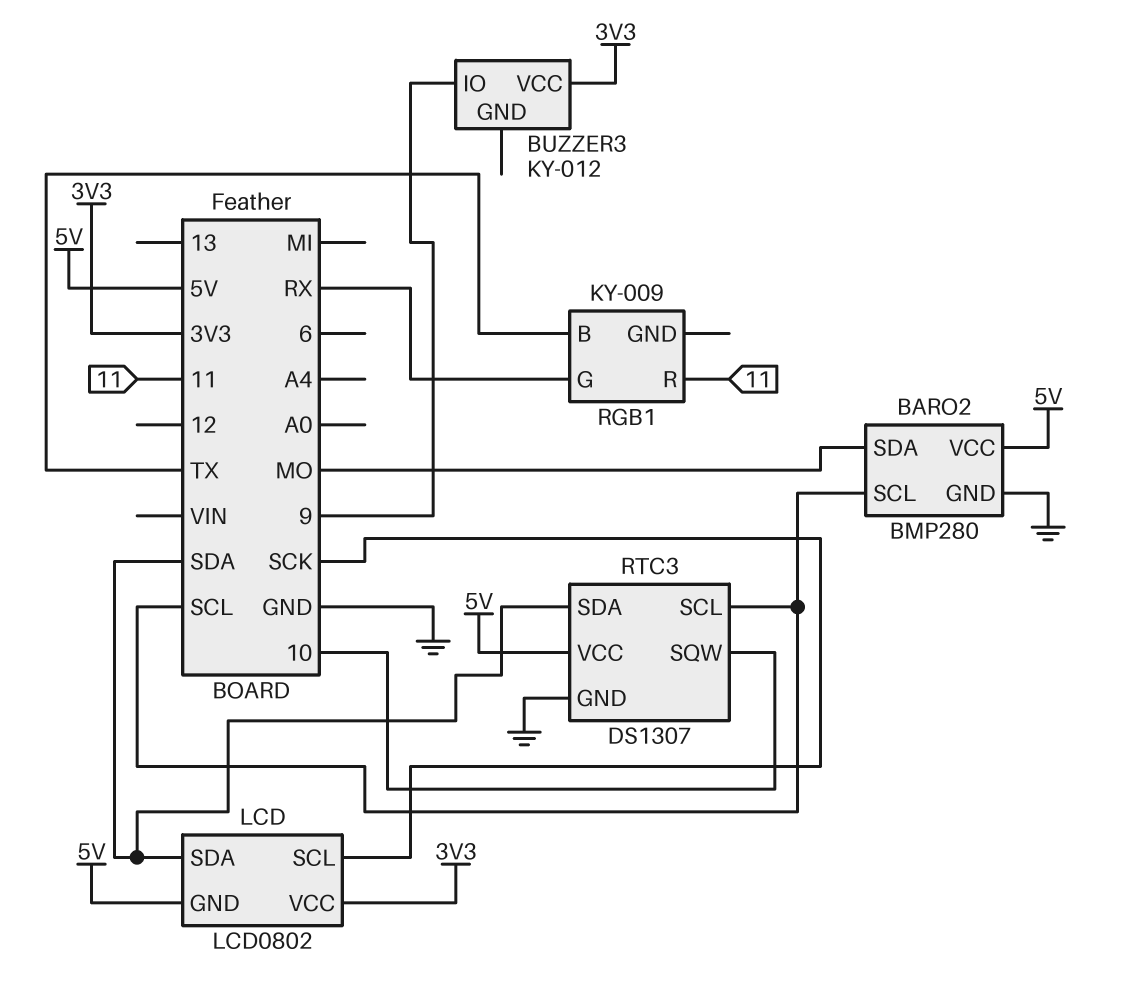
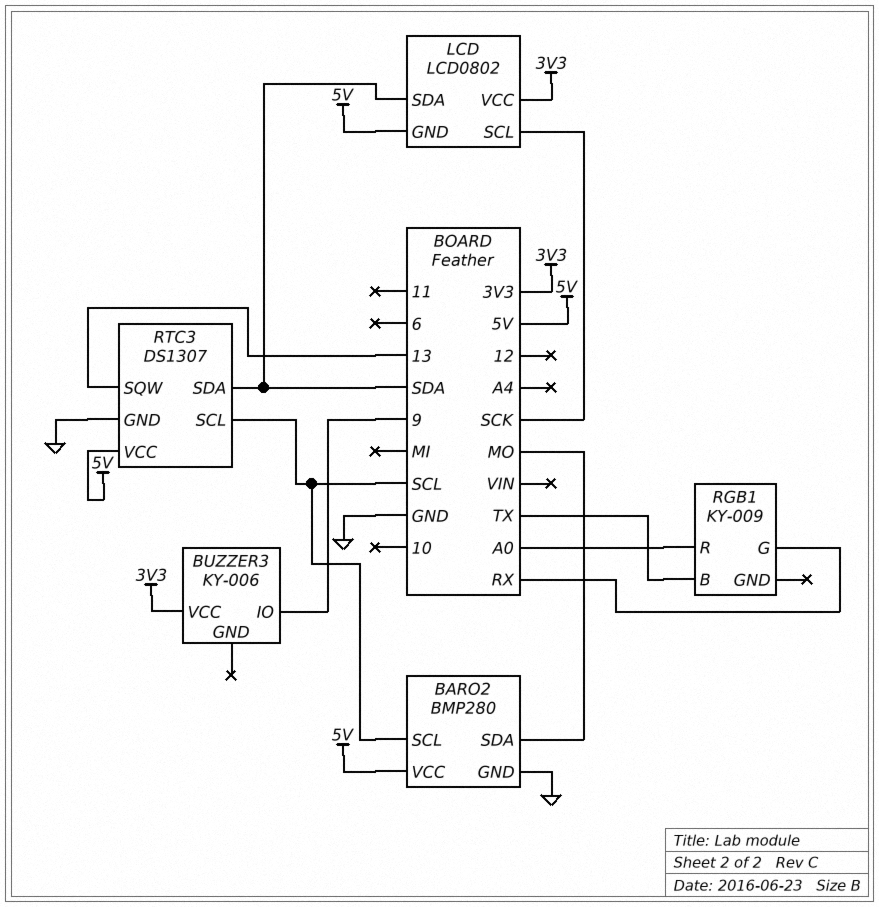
BUZZER3: KY-012 -> KY-006
RGB1 pin R: 11 -> A0
RTC3 pin SQW: 10 -> 13

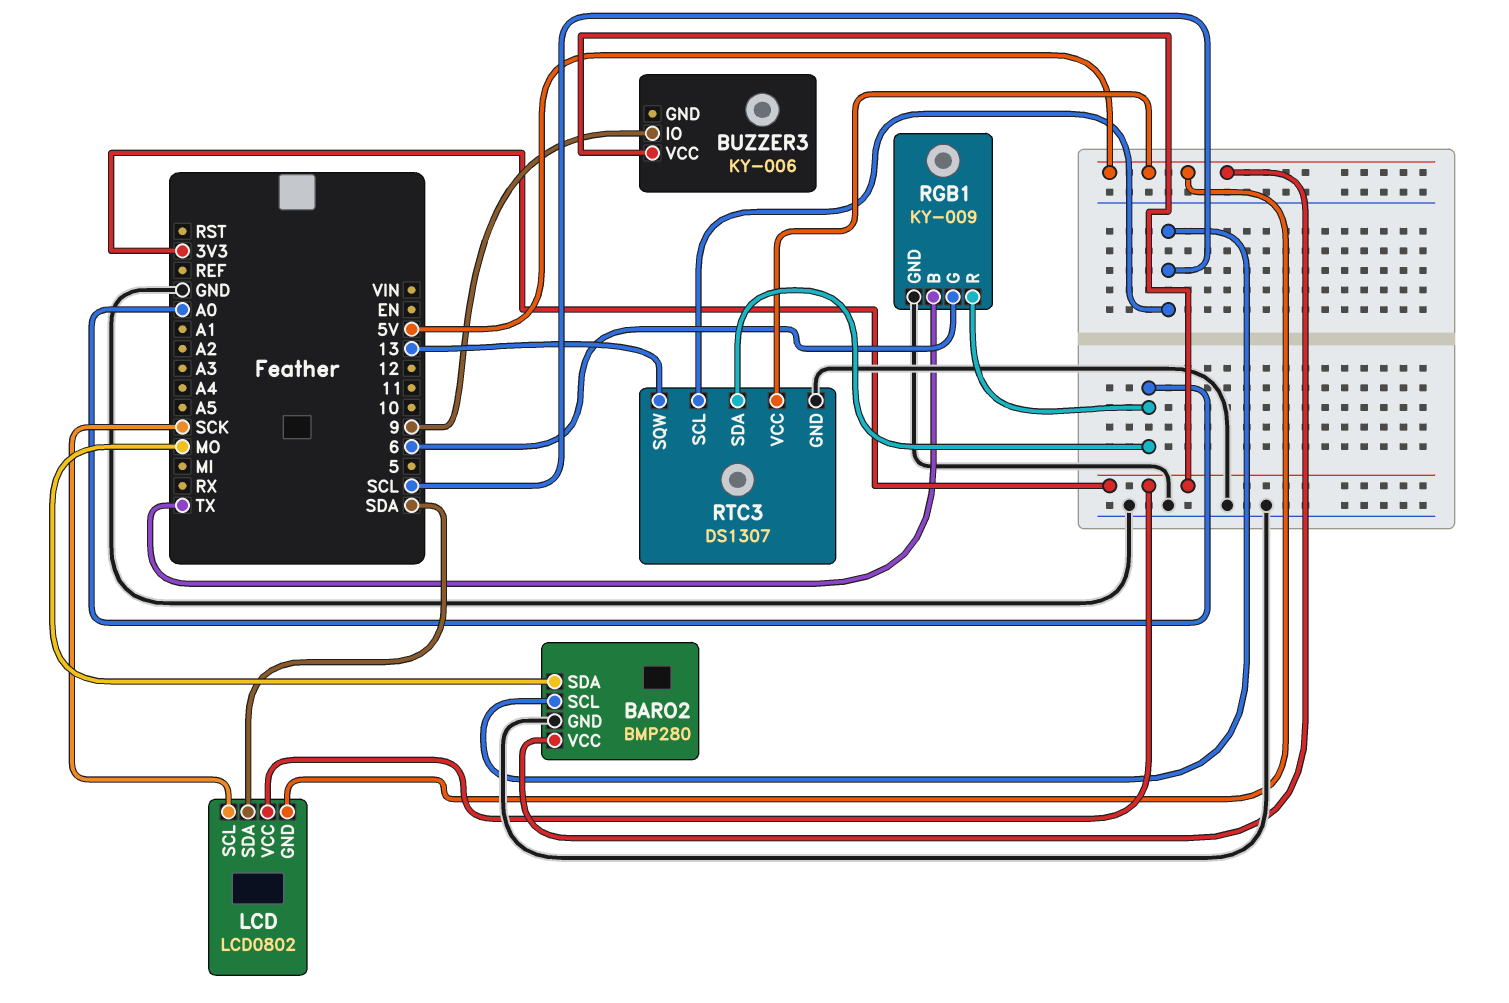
RGB1 pin G: RX -> 6
RGB1 pin GND: none -> GND
RTC3 pin SDA: SDA -> A0

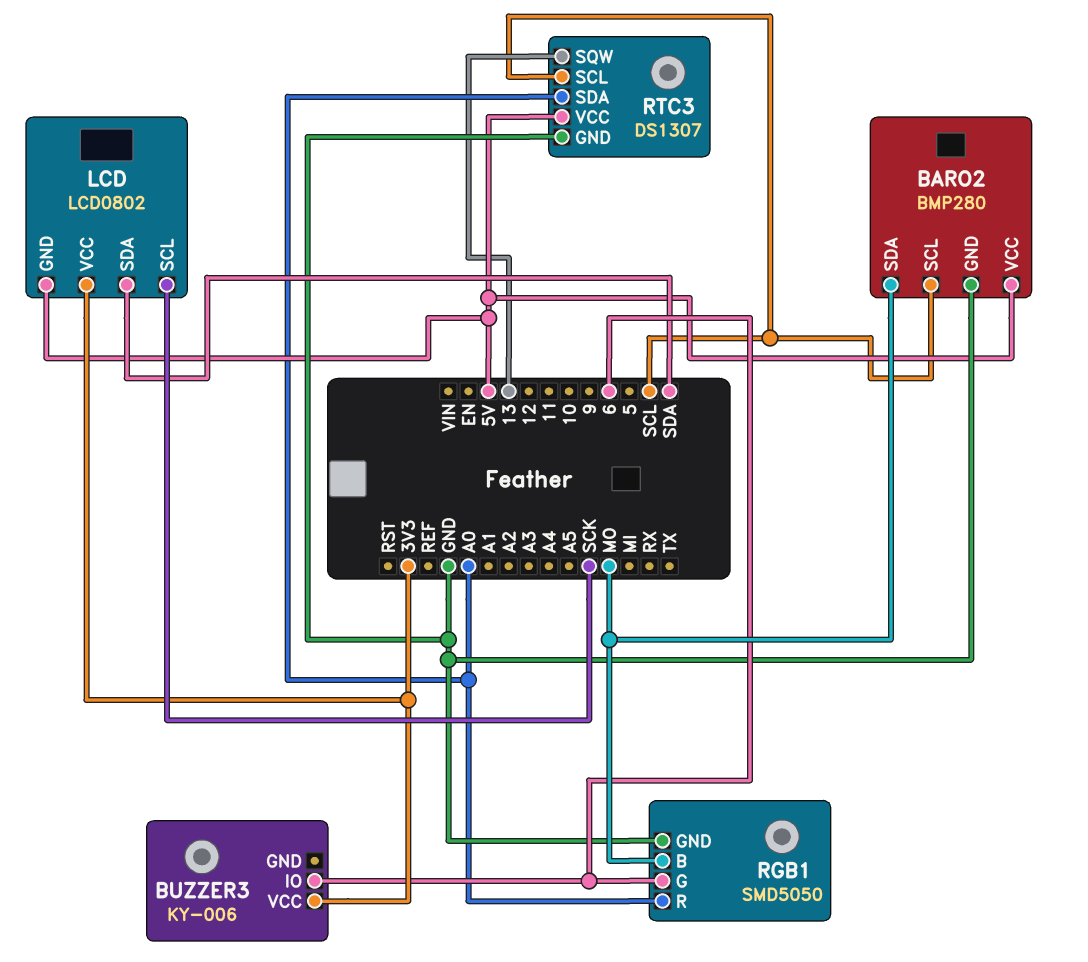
BUZZER3 pin IO: 9 -> 6
RGB1: KY-009 -> SMD5050
RGB1 pin B: TX -> MO

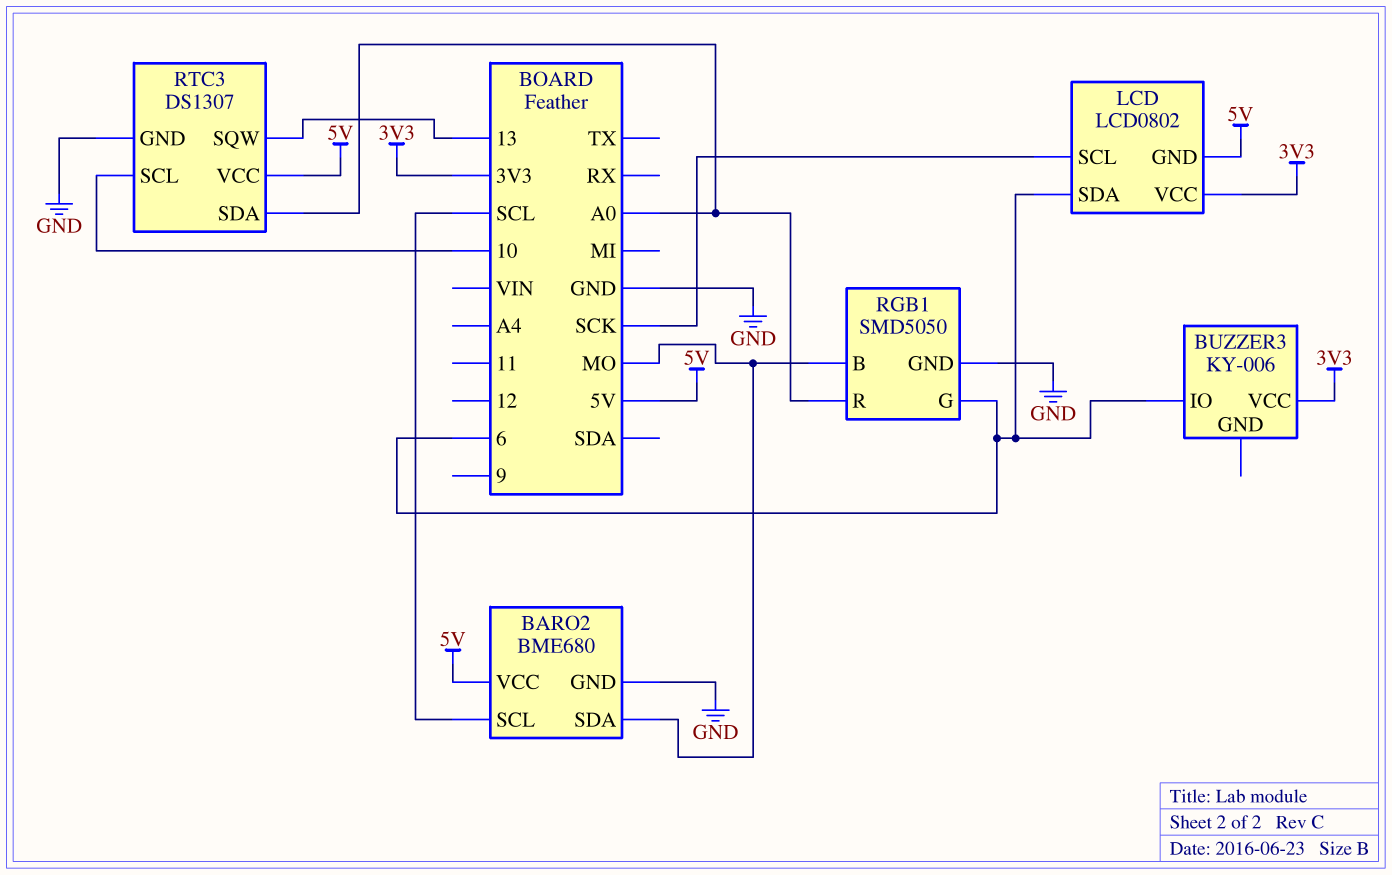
BARO2: BMP280 -> BME680
LCD pin SDA: SDA -> 6
RTC3 pin SCL: SCL -> 10

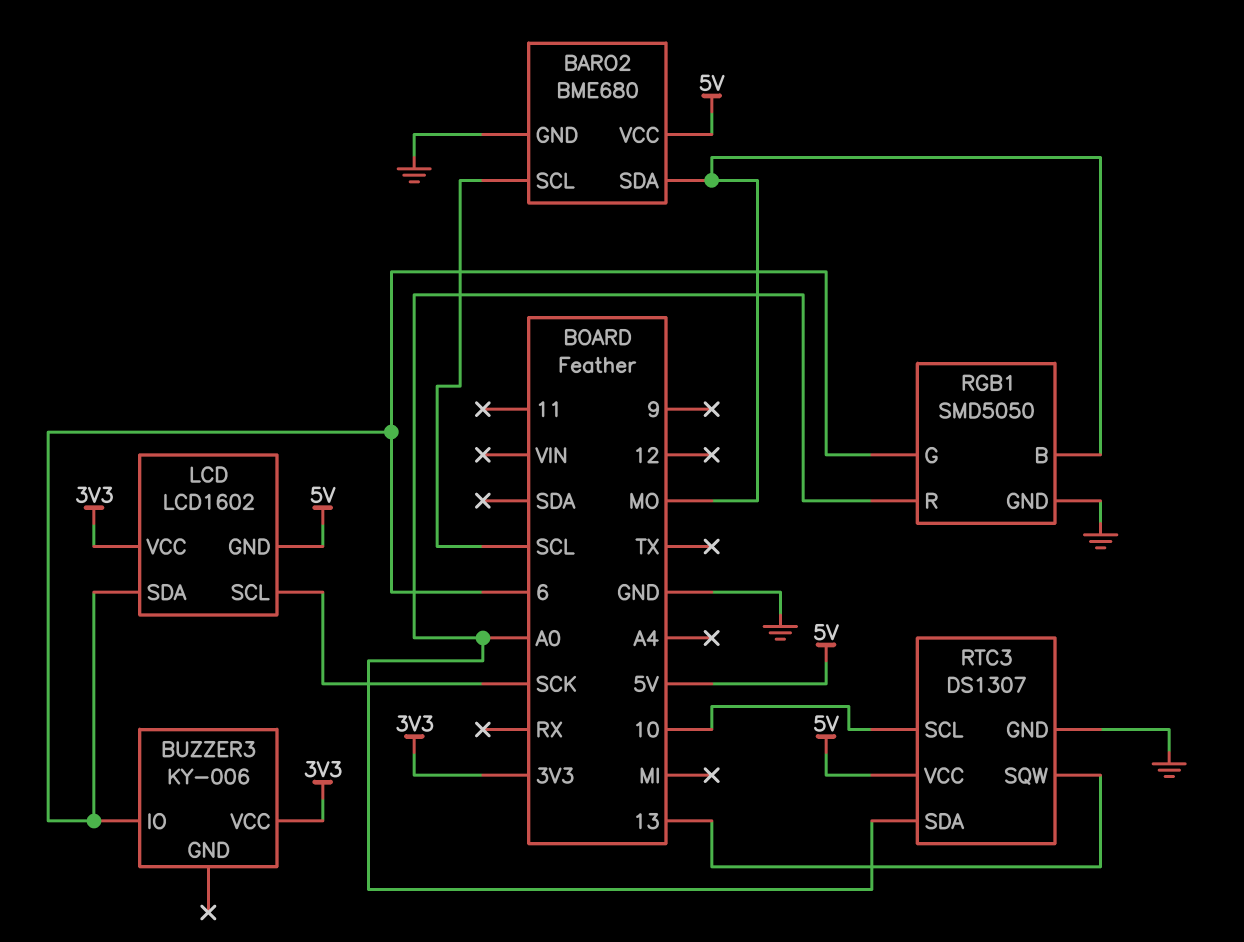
LCD: LCD0802 -> LCD1602

